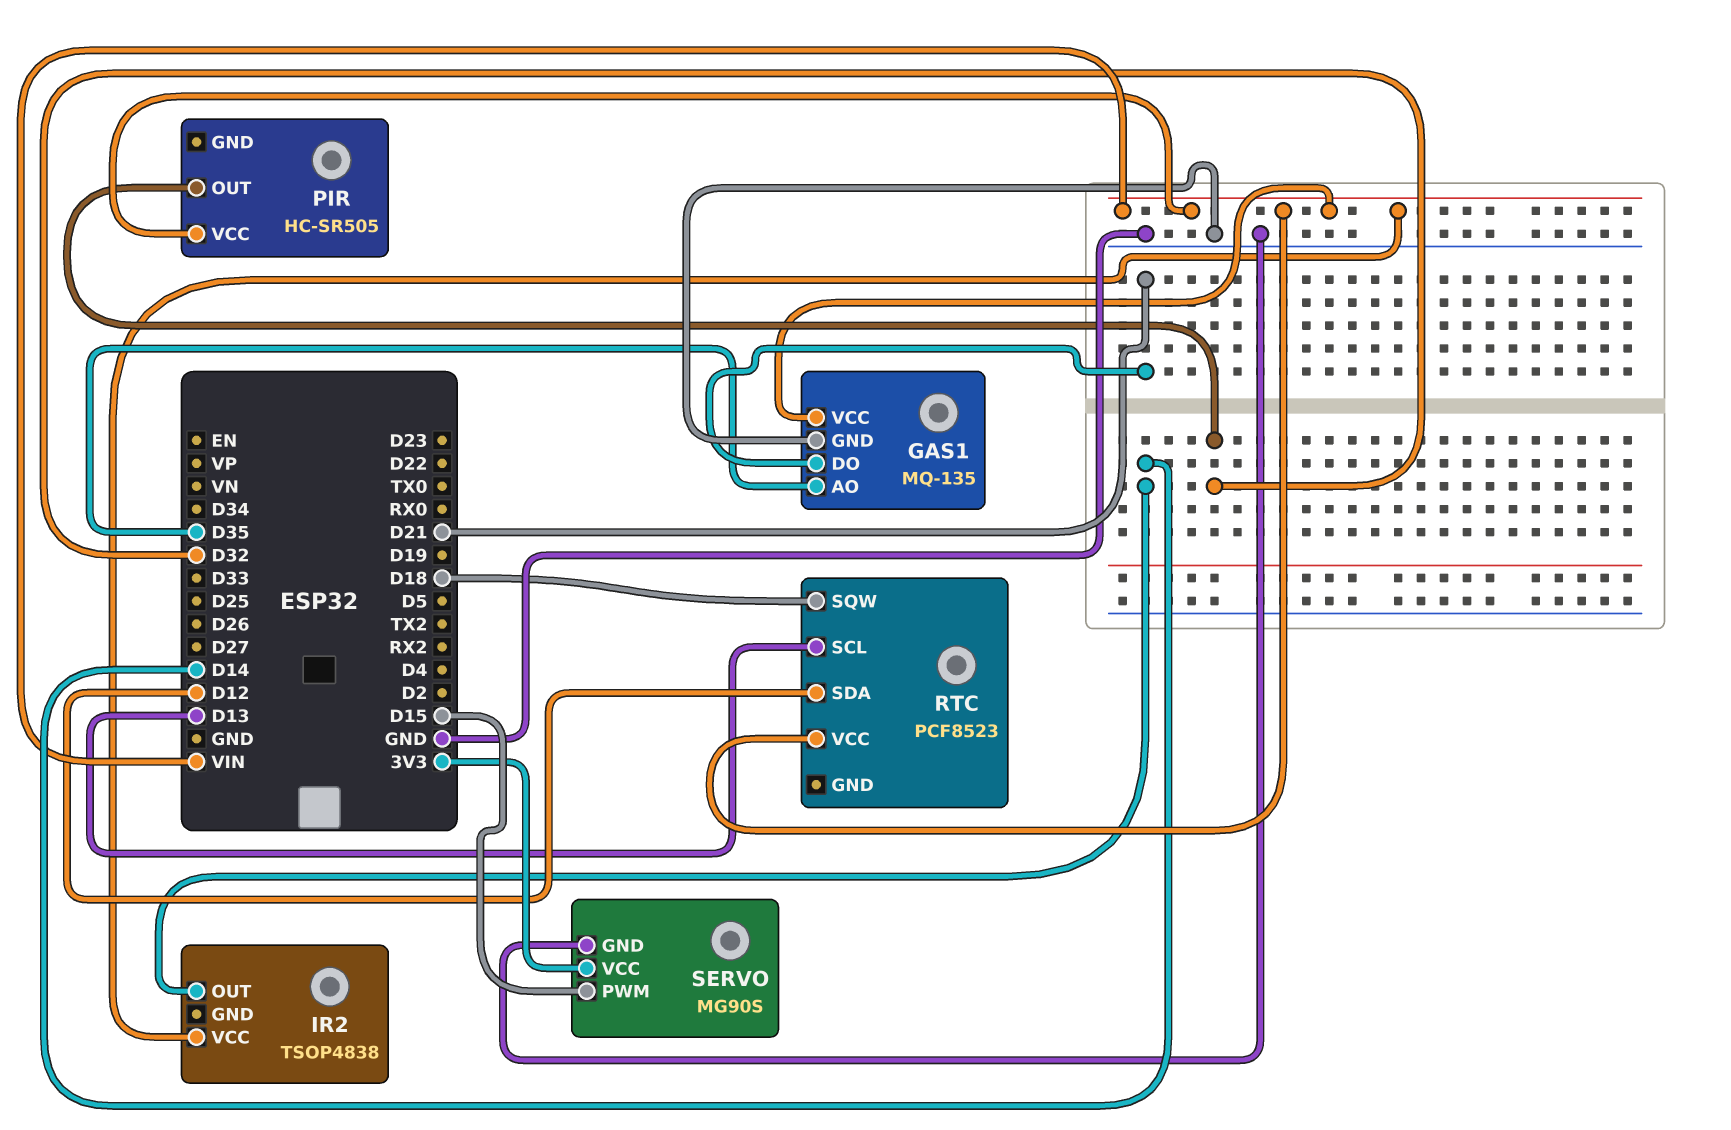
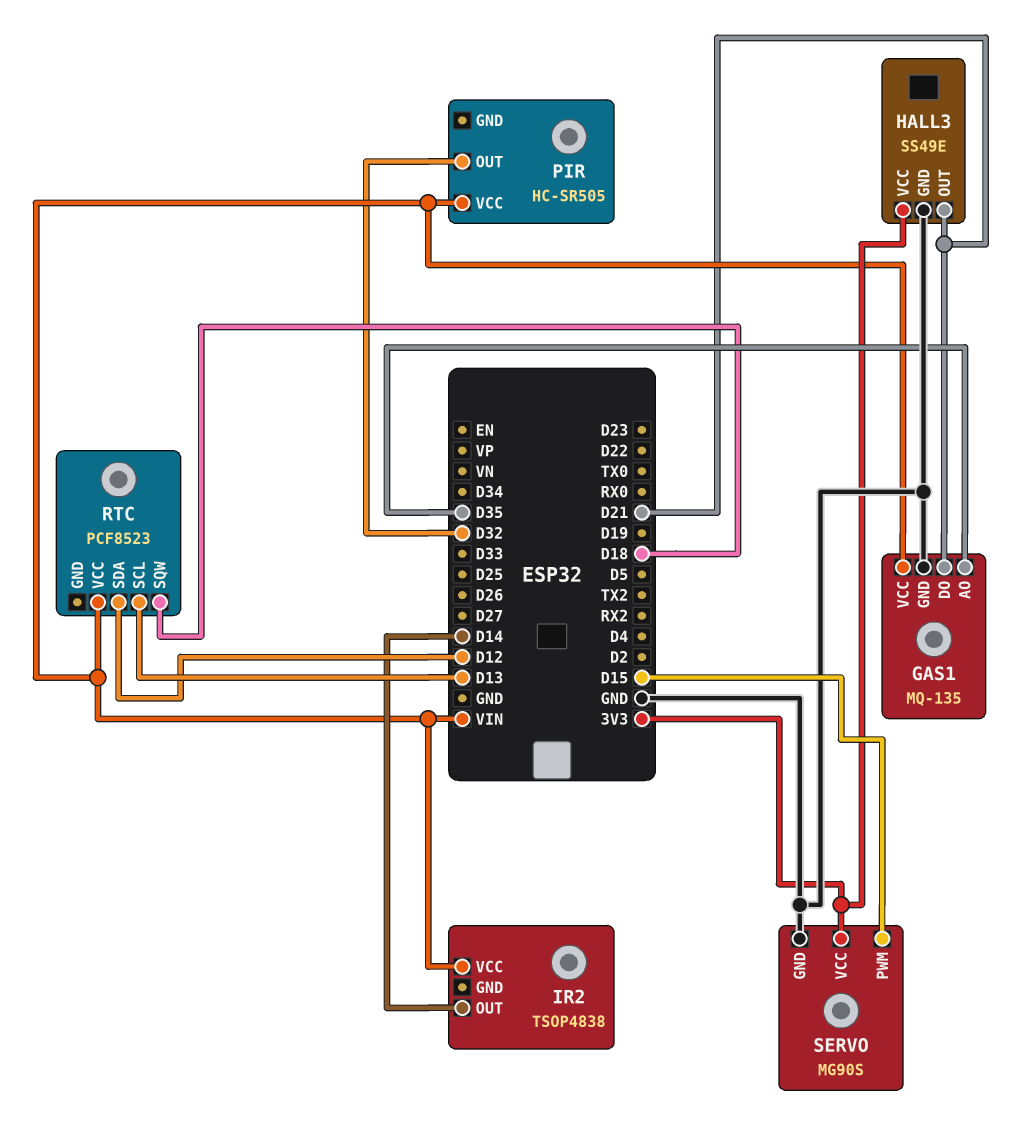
HALL3: none -> SS49E
HALL3 pin GND: none -> GND
HALL3 pin OUT: none -> D21
HALL3 pin VCC: none -> 3V3

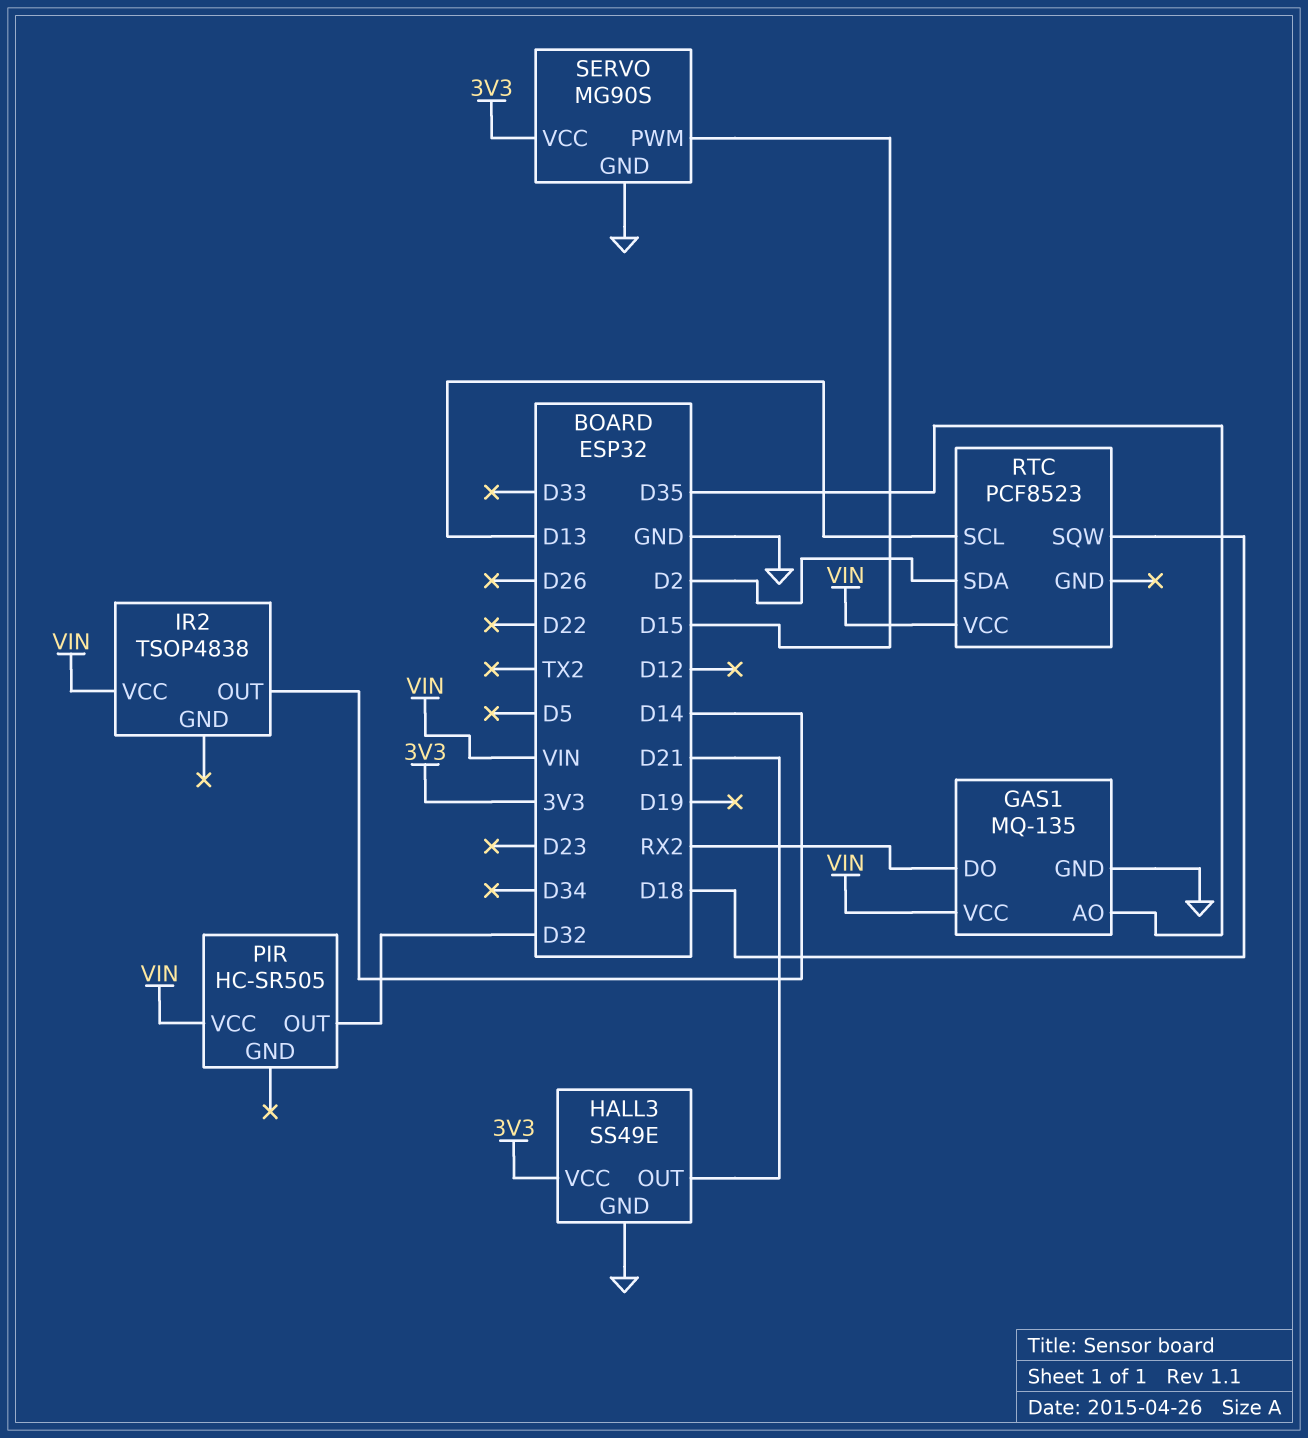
GAS1 pin DO: D21 -> RX2
RTC pin SDA: D12 -> D2

